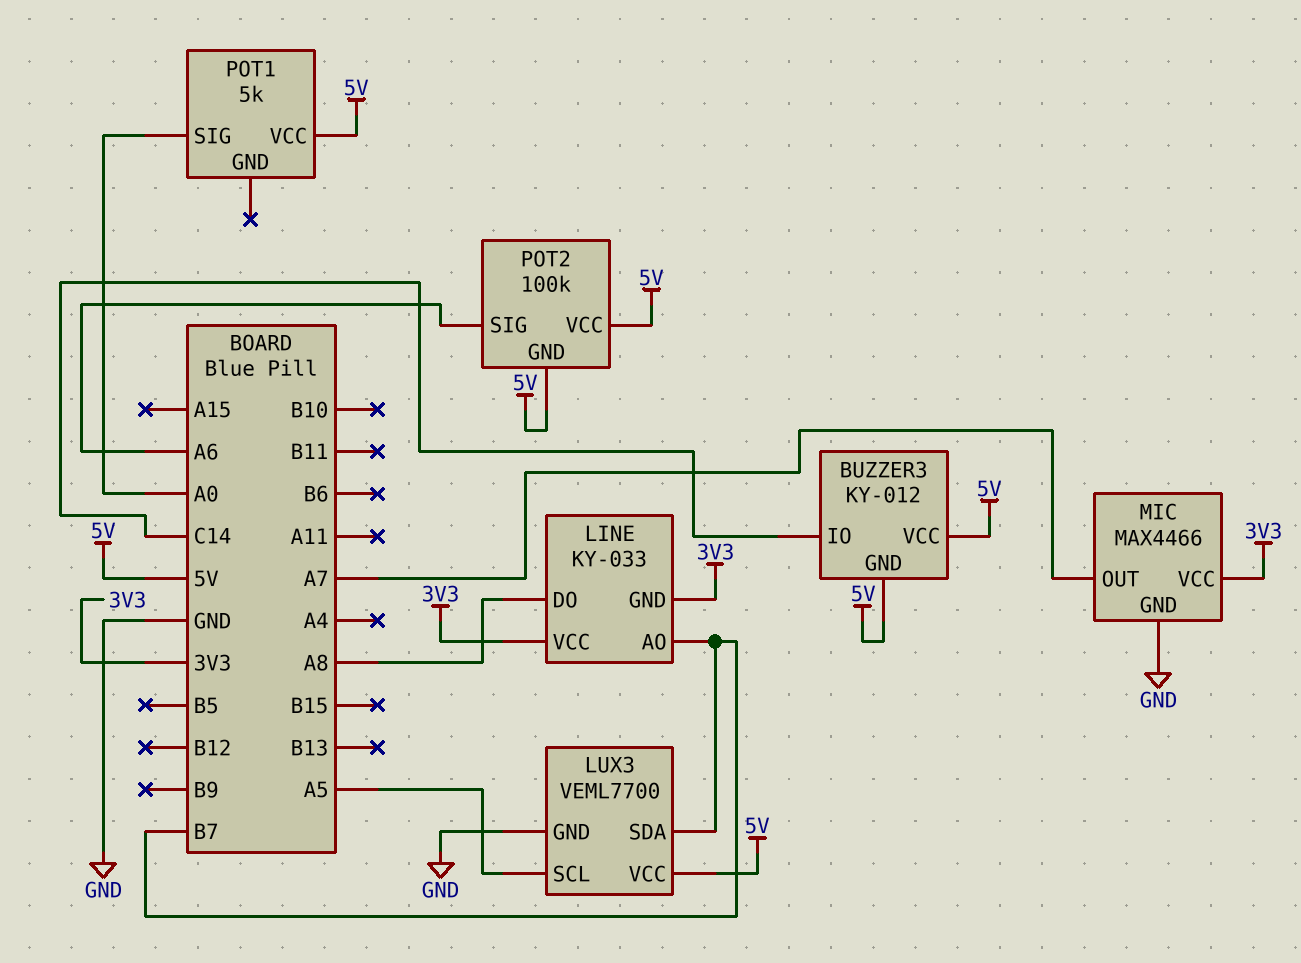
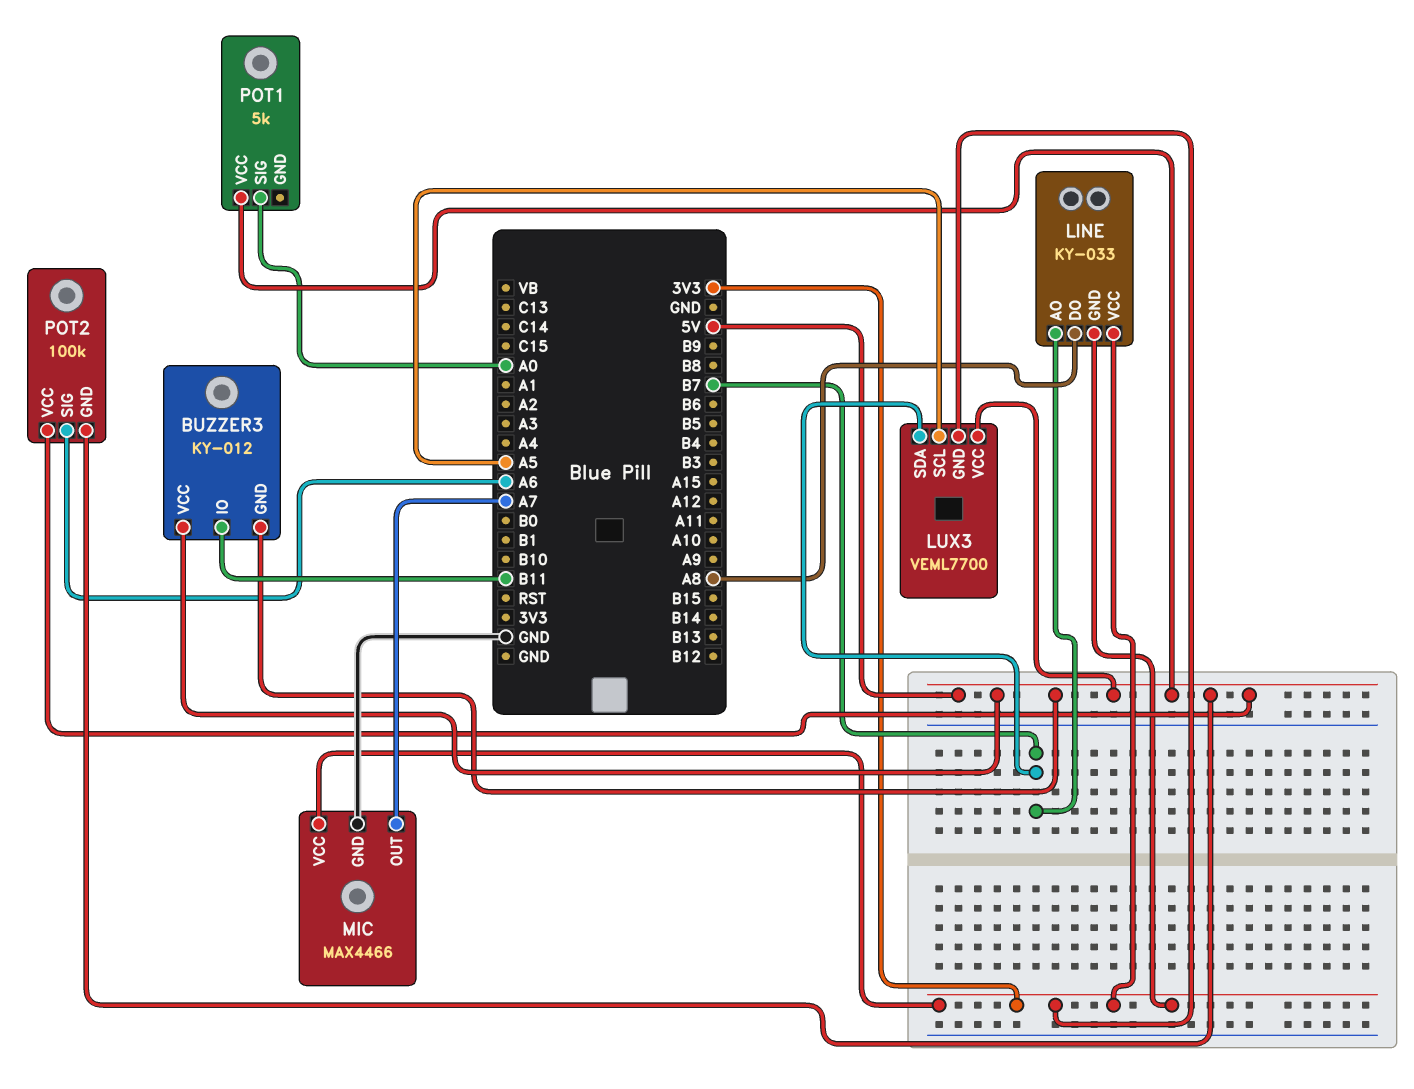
BUZZER3 pin IO: C14 -> B11
LUX3 pin GND: GND -> 3V3

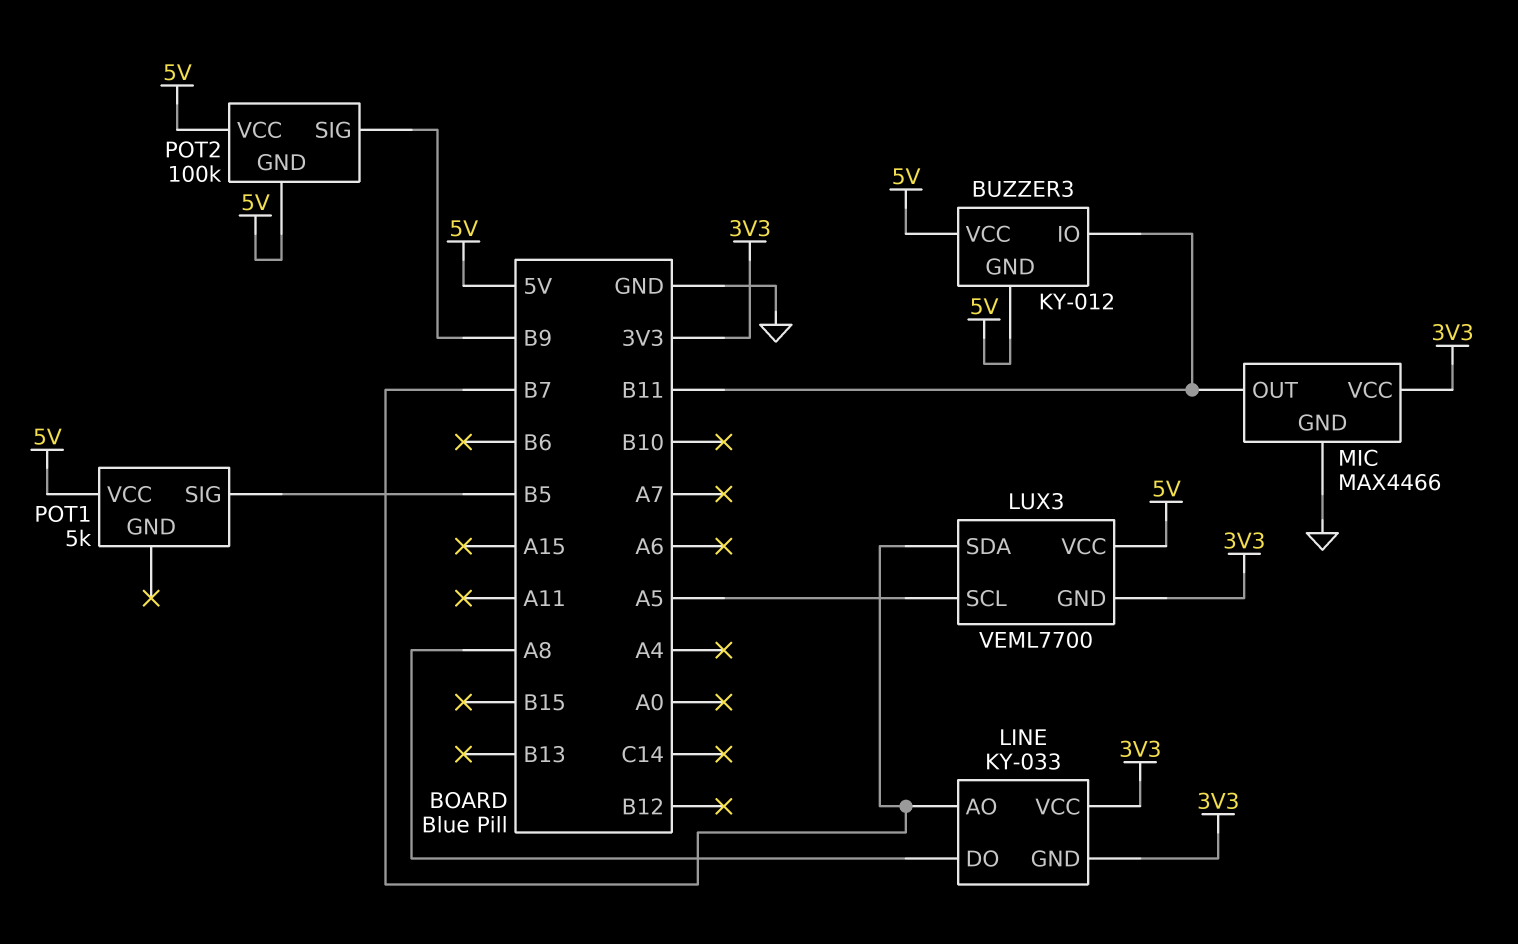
MIC pin OUT: A7 -> B11
POT1 pin SIG: A0 -> B5
POT2 pin SIG: A6 -> B9

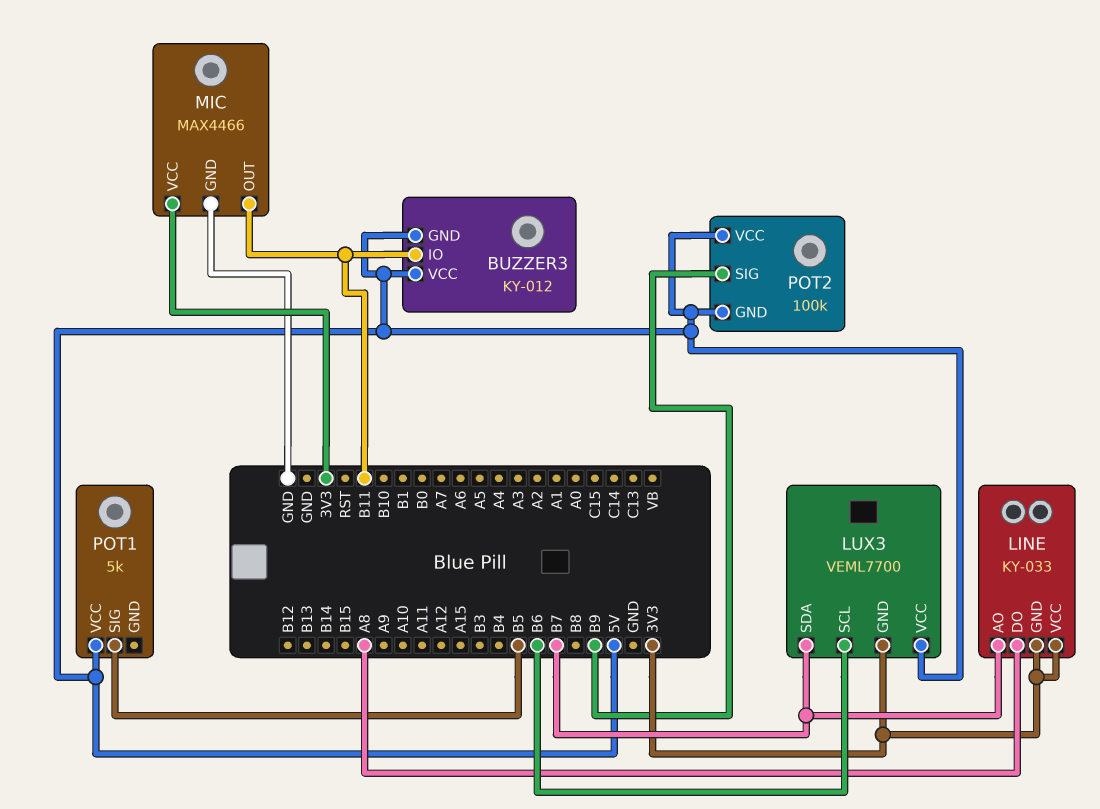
LUX3 pin SCL: A5 -> B6

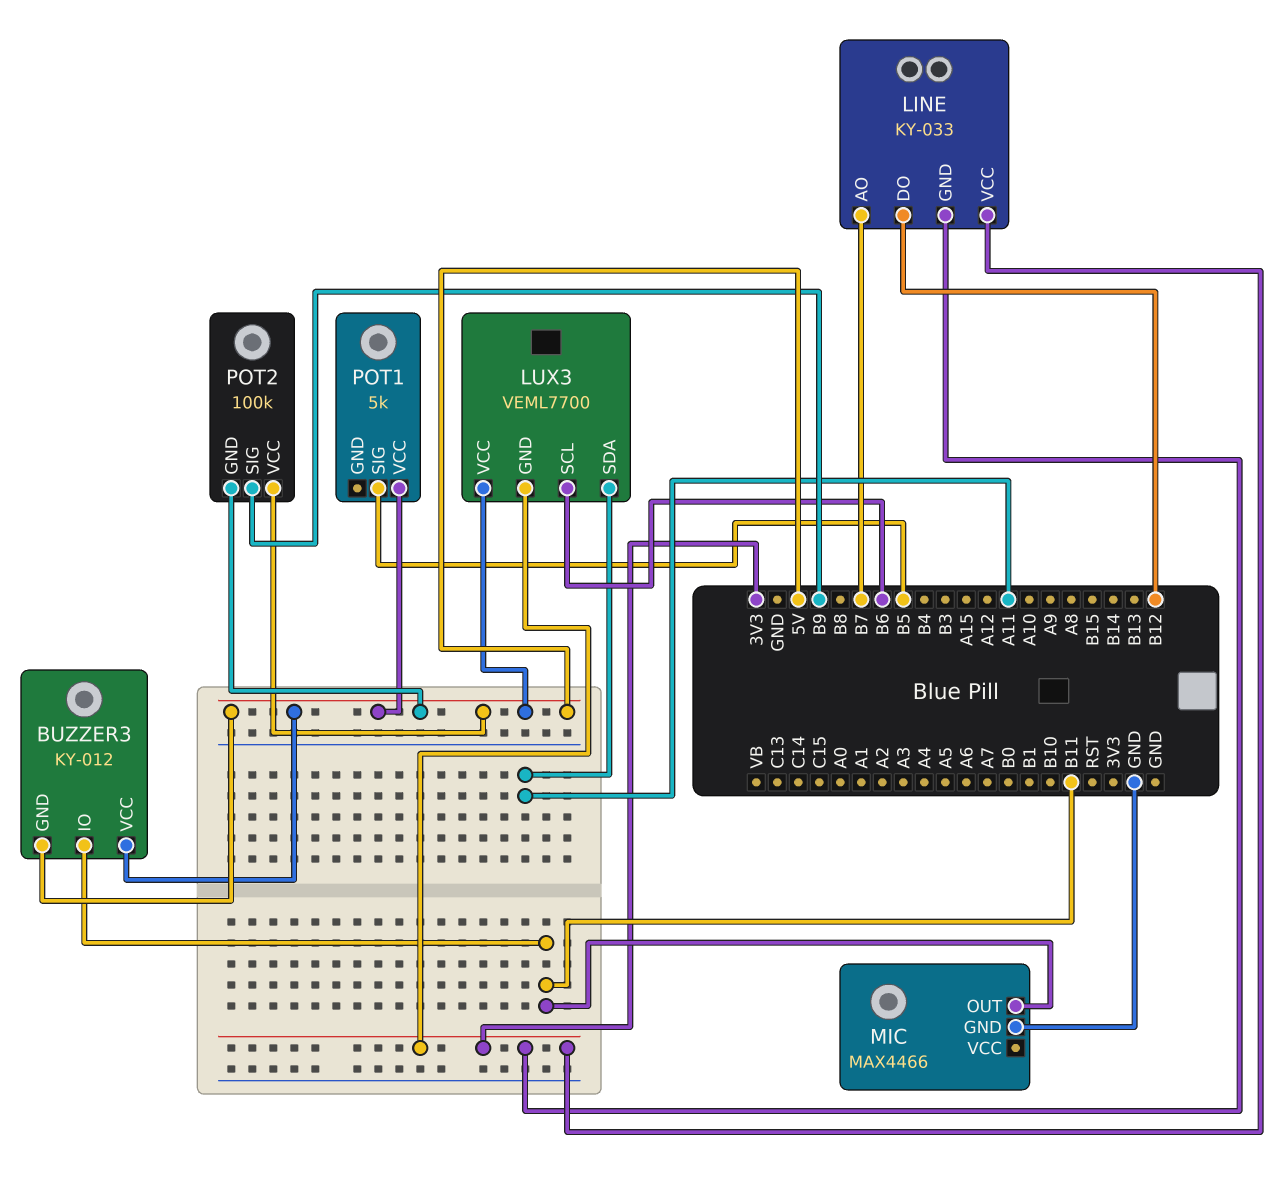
LINE pin DO: A8 -> B12
LUX3 pin SDA: B7 -> A11
MIC pin VCC: 3V3 -> none

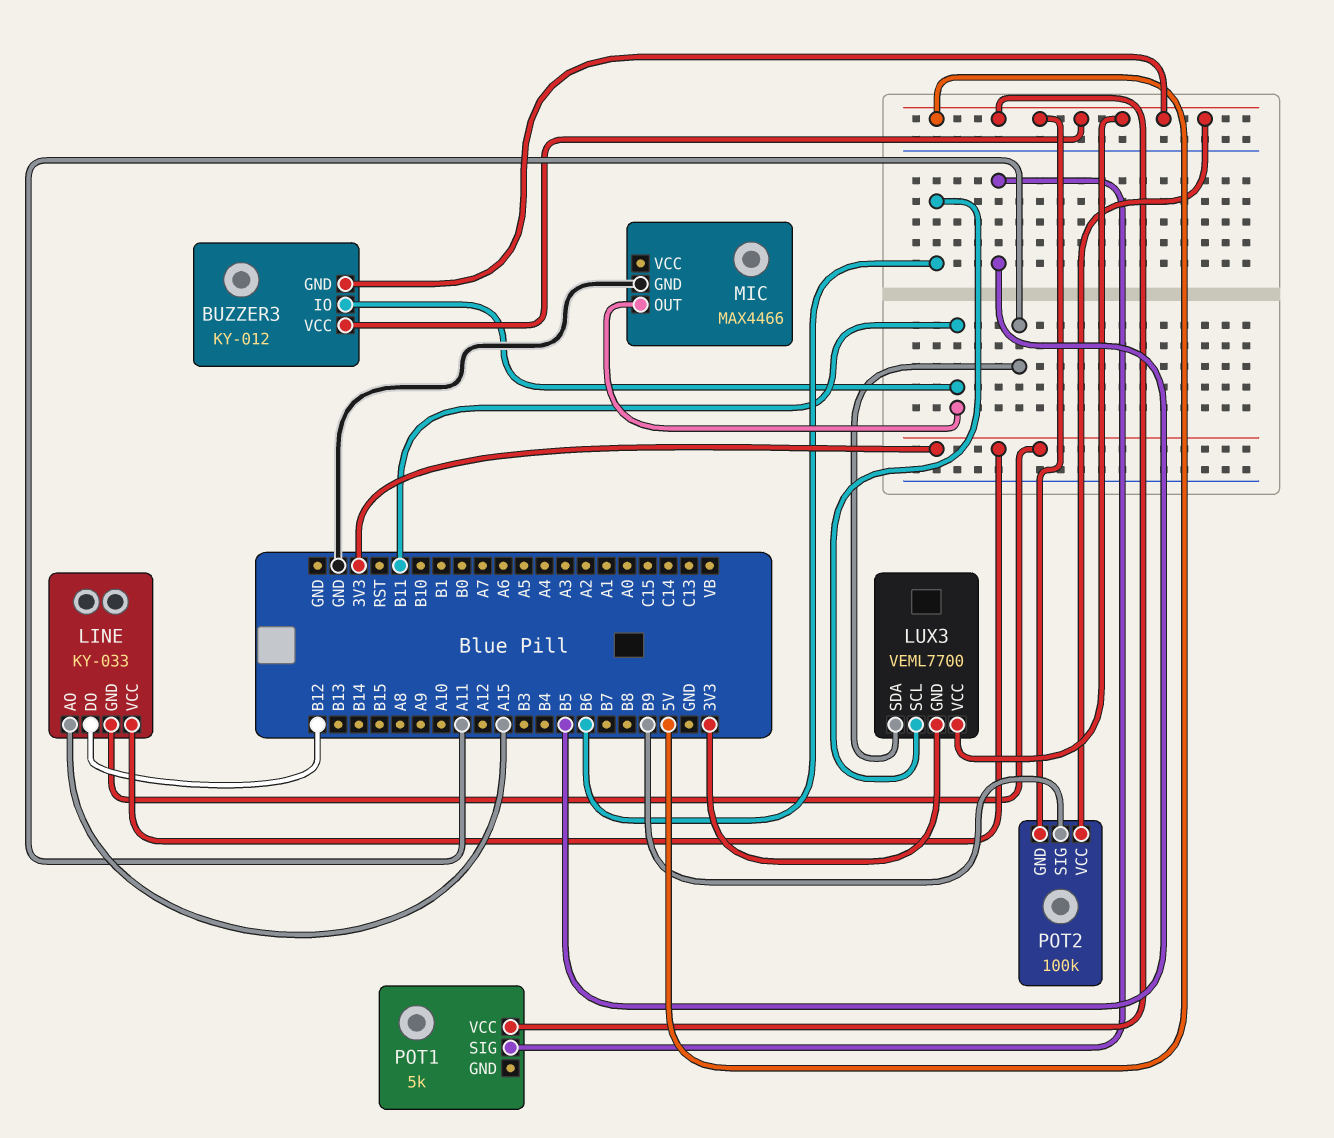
LINE pin AO: B7 -> A15

